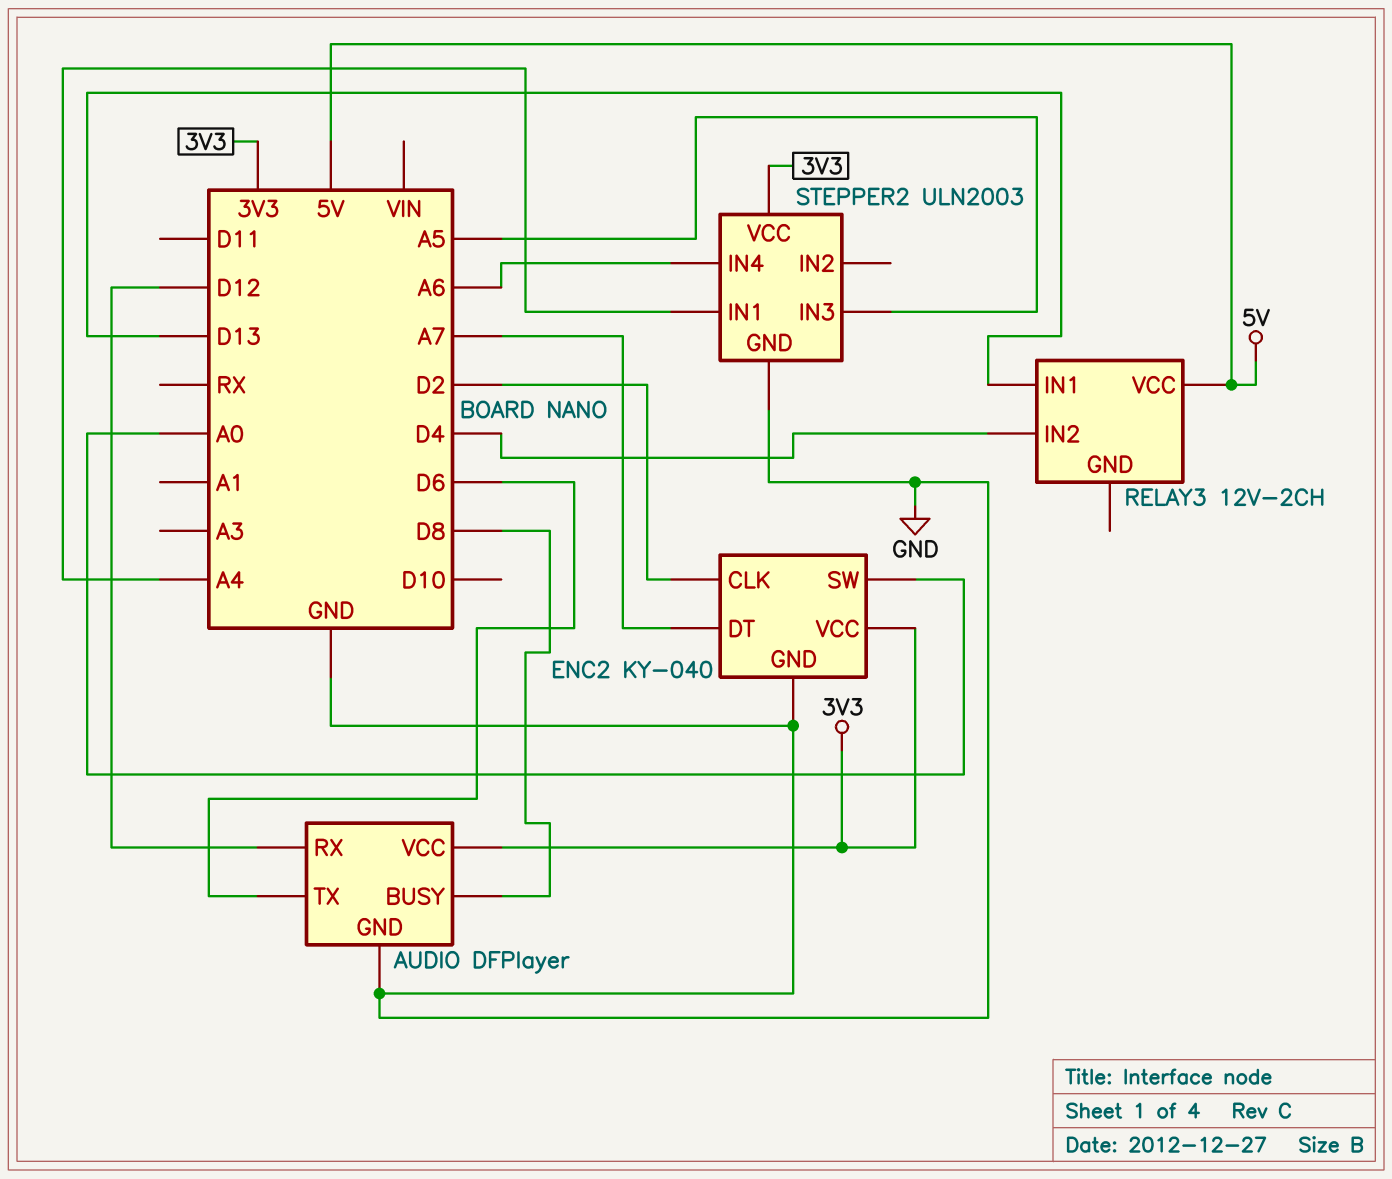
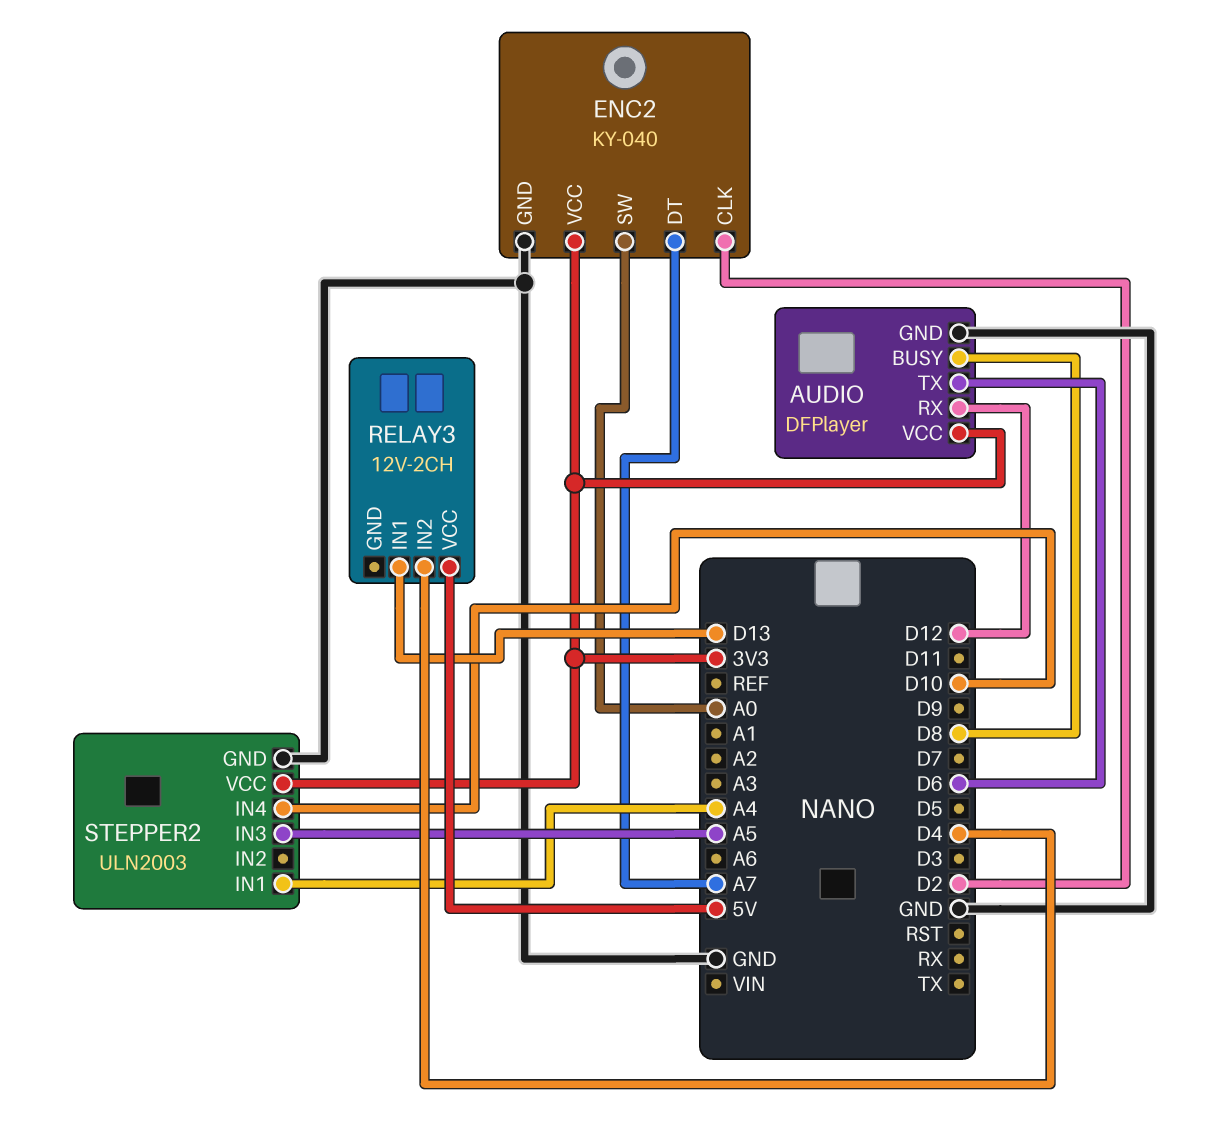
STEPPER2 pin IN4: A6 -> D10

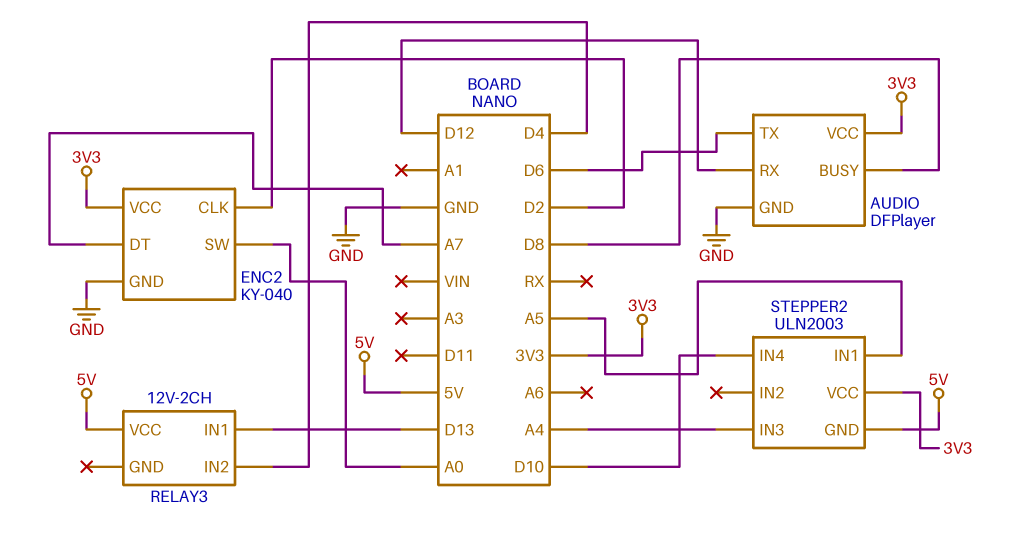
STEPPER2 pin GND: GND -> 5V
STEPPER2 pin IN1: A4 -> A5
STEPPER2 pin IN3: A5 -> A4

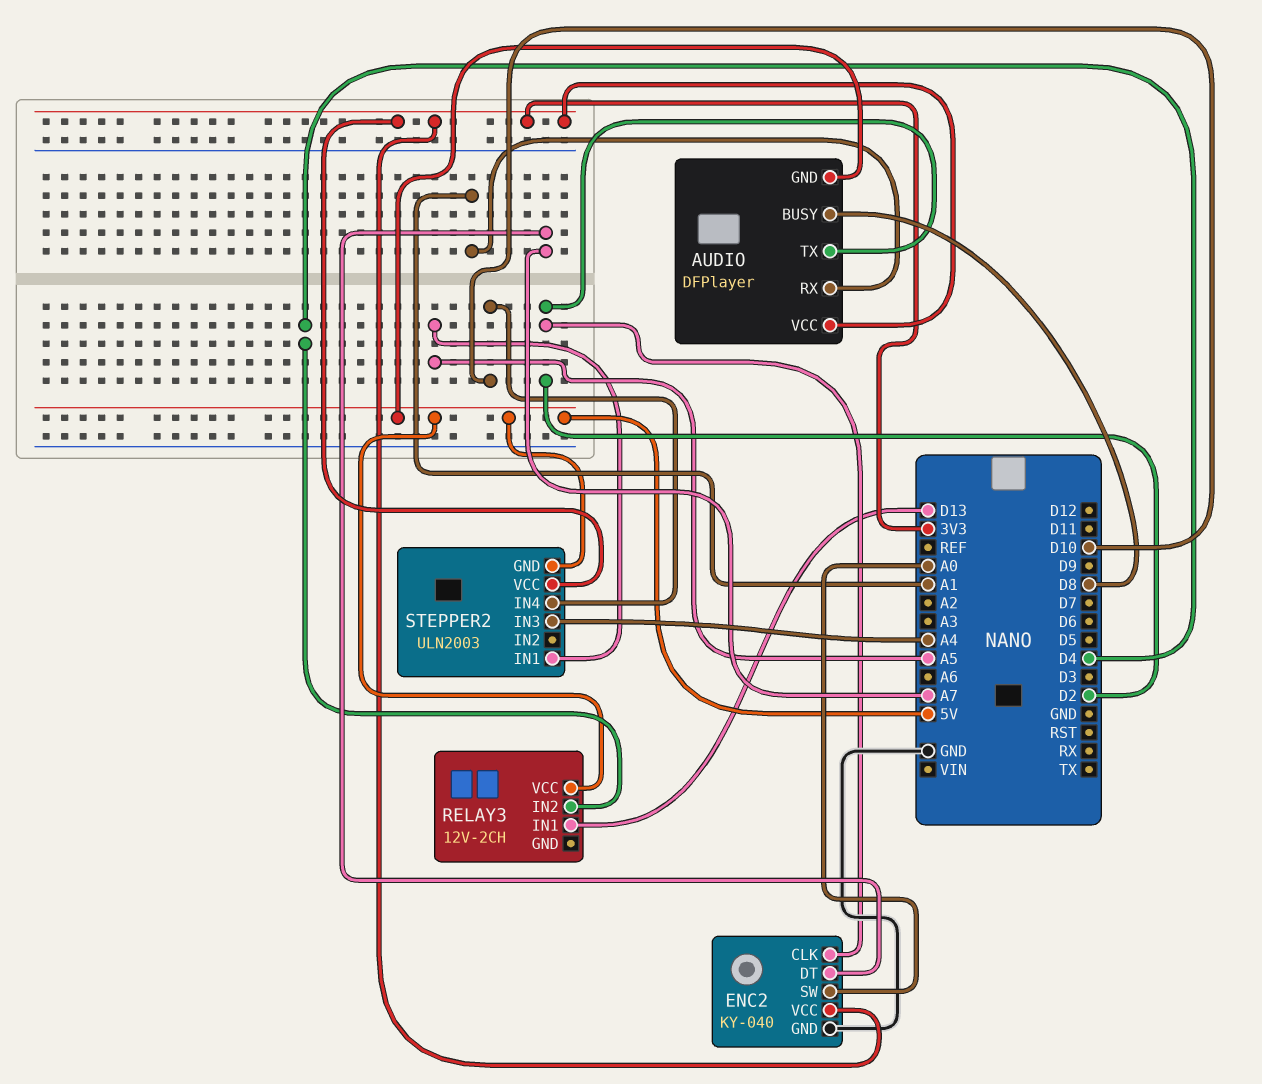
AUDIO pin GND: GND -> 5V
AUDIO pin RX: D12 -> A1
AUDIO pin TX: D6 -> D2

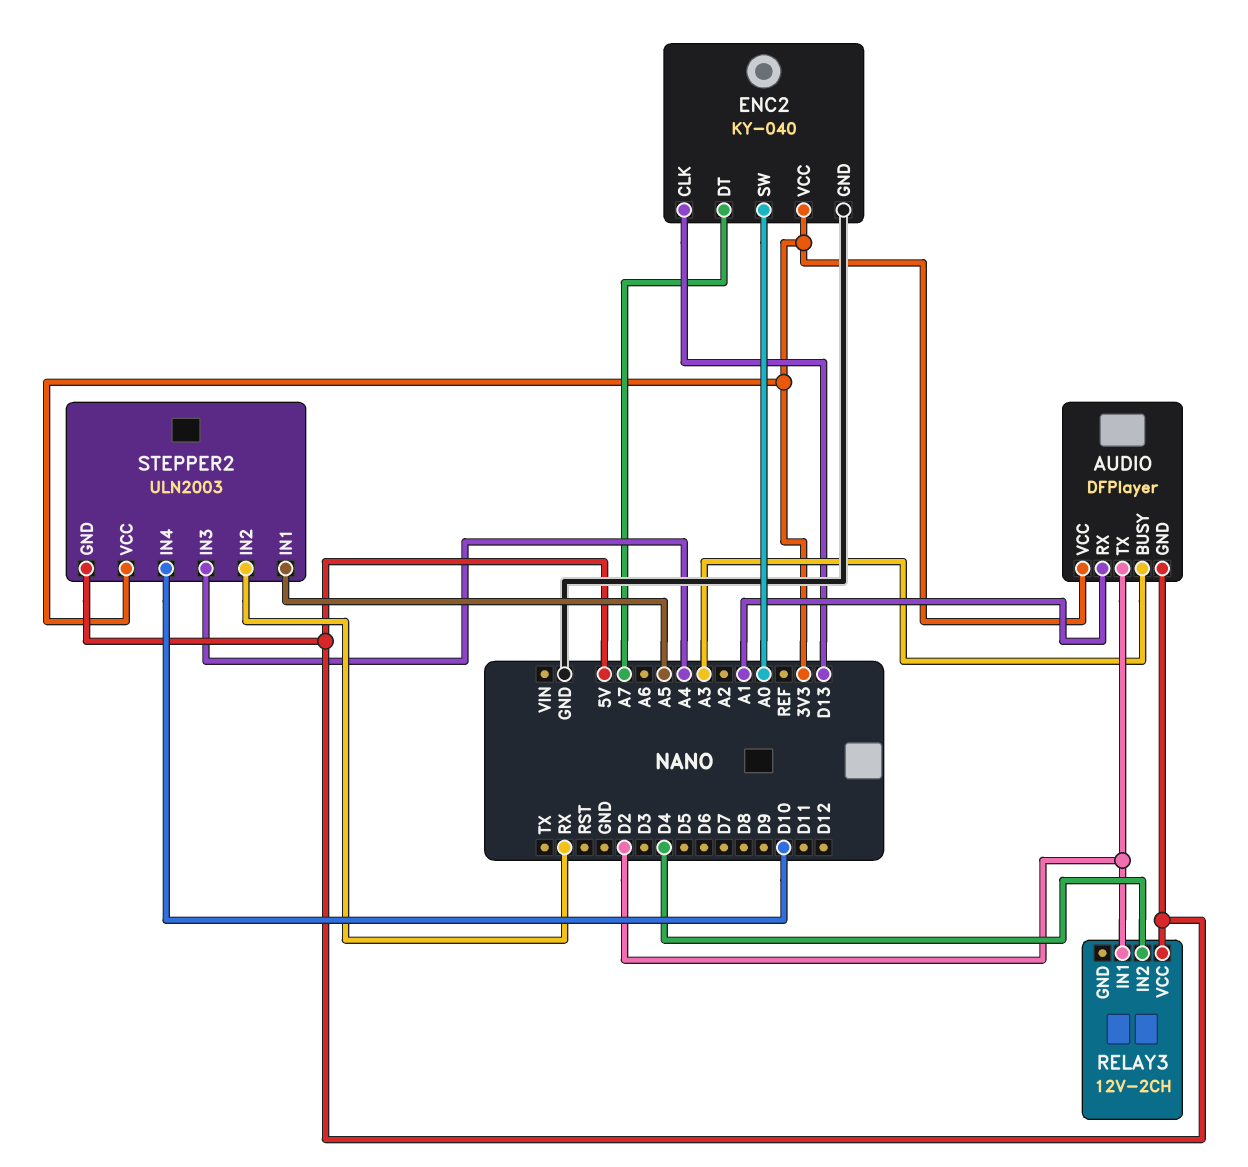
AUDIO pin BUSY: D8 -> A3
ENC2 pin CLK: D2 -> D13
RELAY3 pin IN1: D13 -> D2
STEPPER2 pin IN2: none -> RX

